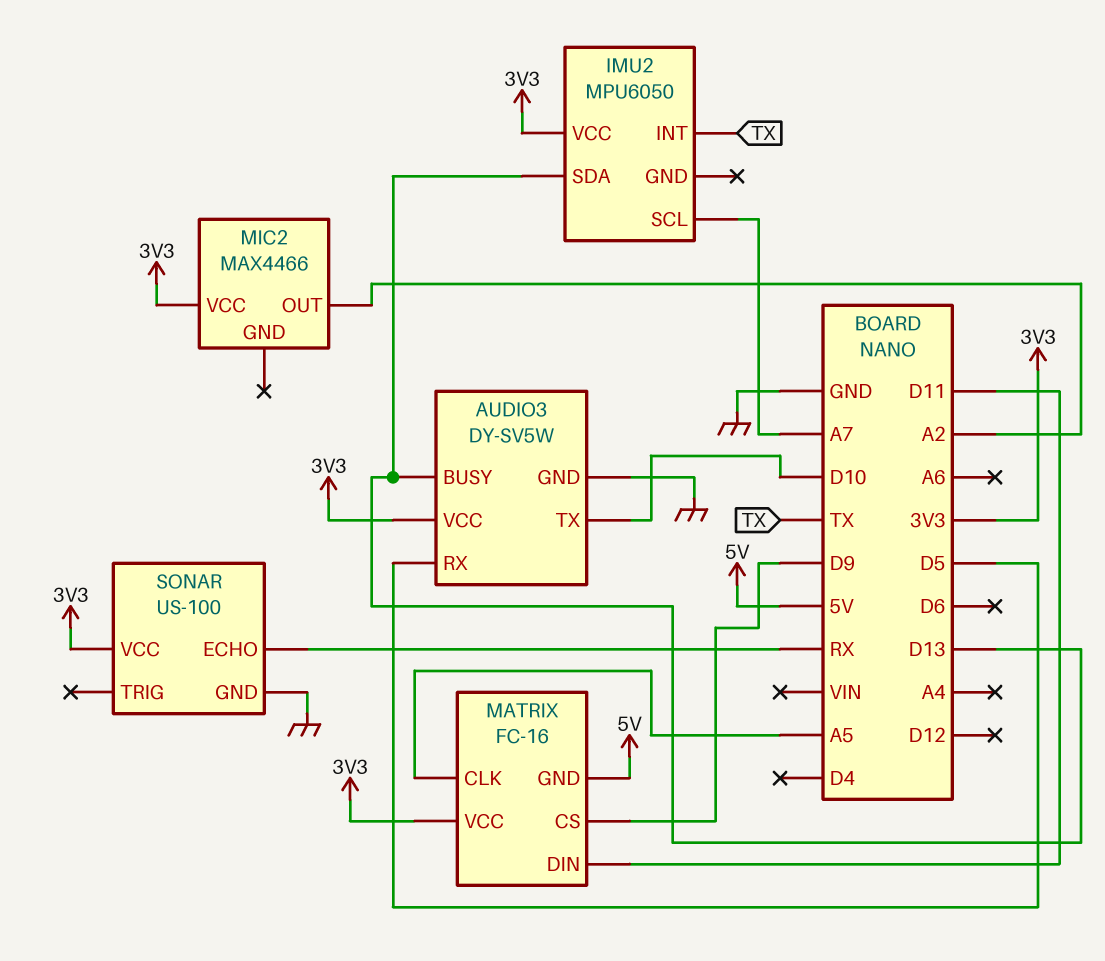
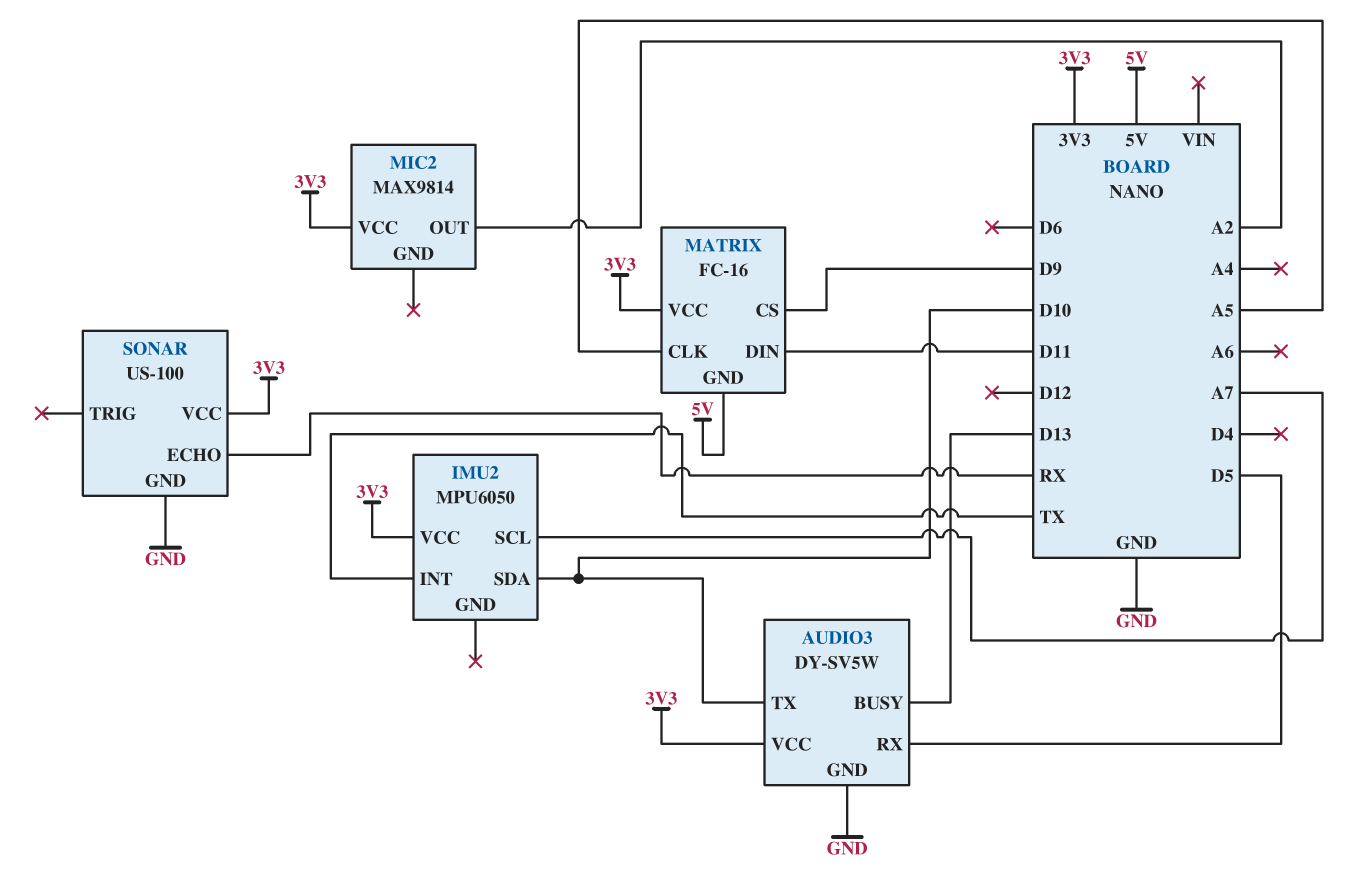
IMU2 pin SDA: D13 -> D10
MIC2: MAX4466 -> MAX9814

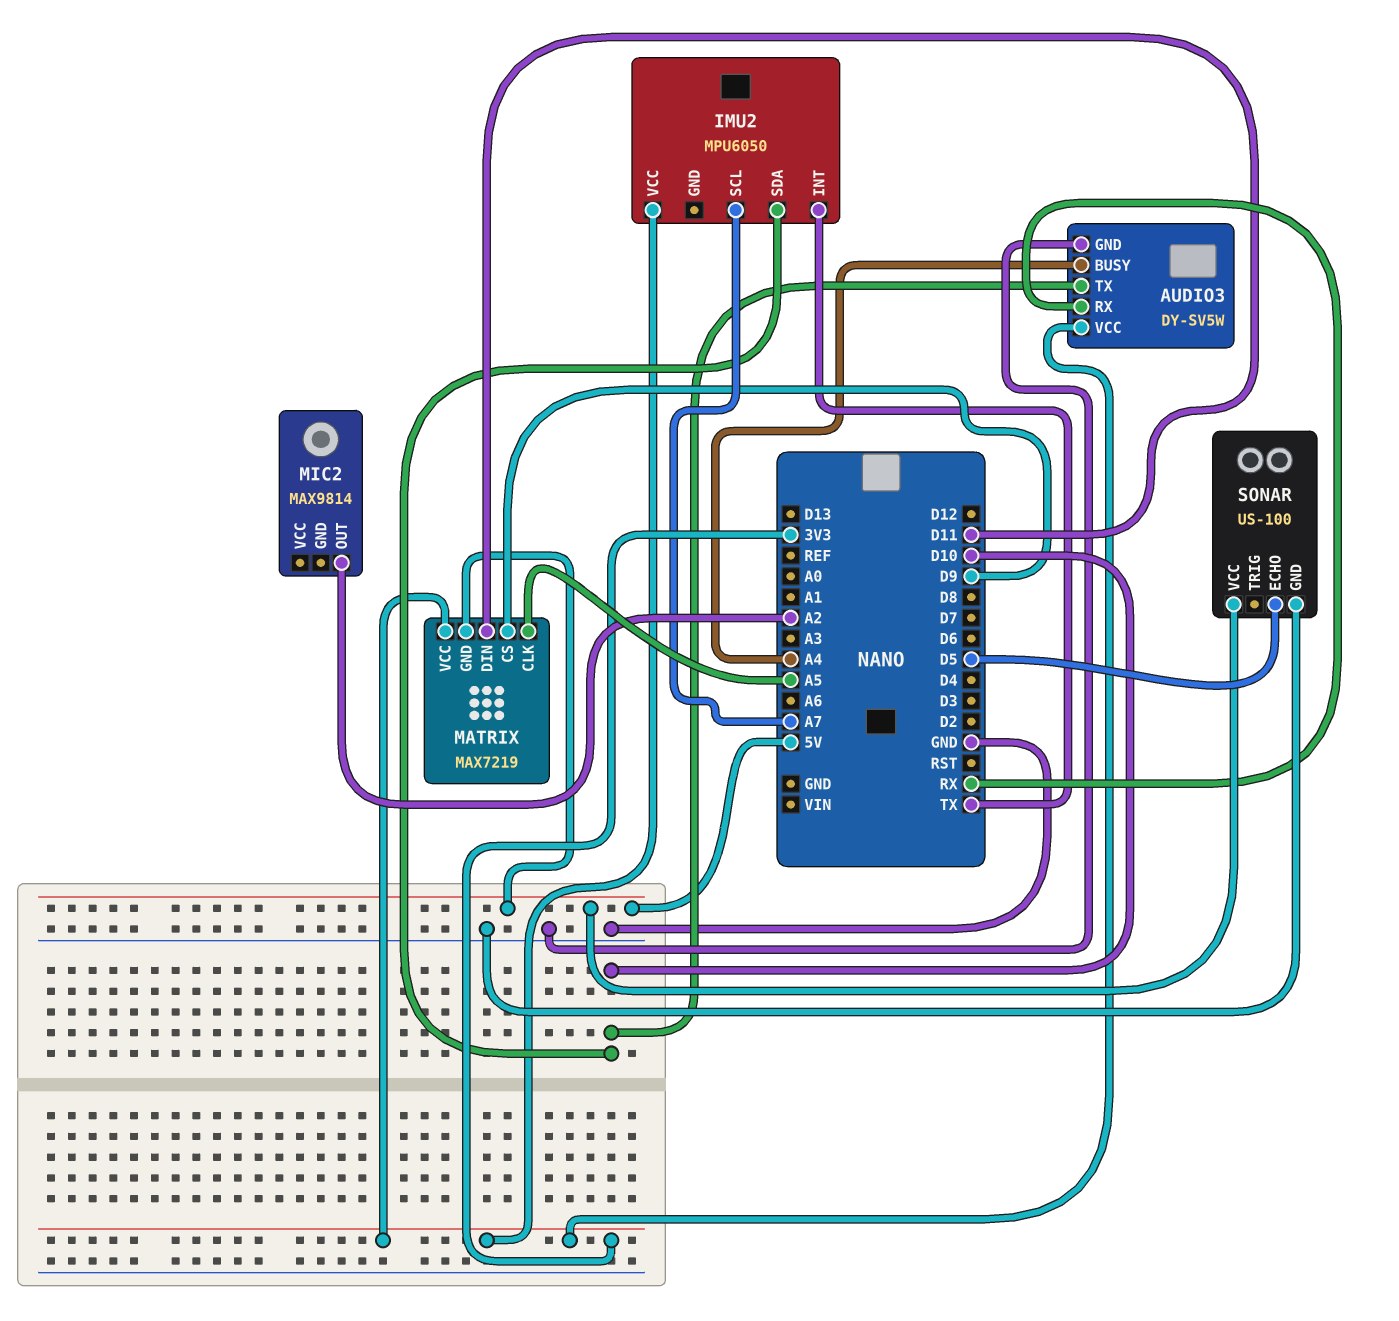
AUDIO3 pin BUSY: D13 -> A4
AUDIO3 pin RX: D5 -> RX
MATRIX: FC-16 -> MAX7219
MIC2 pin VCC: 3V3 -> none
SONAR pin ECHO: RX -> D5
SONAR pin VCC: 3V3 -> 5V

